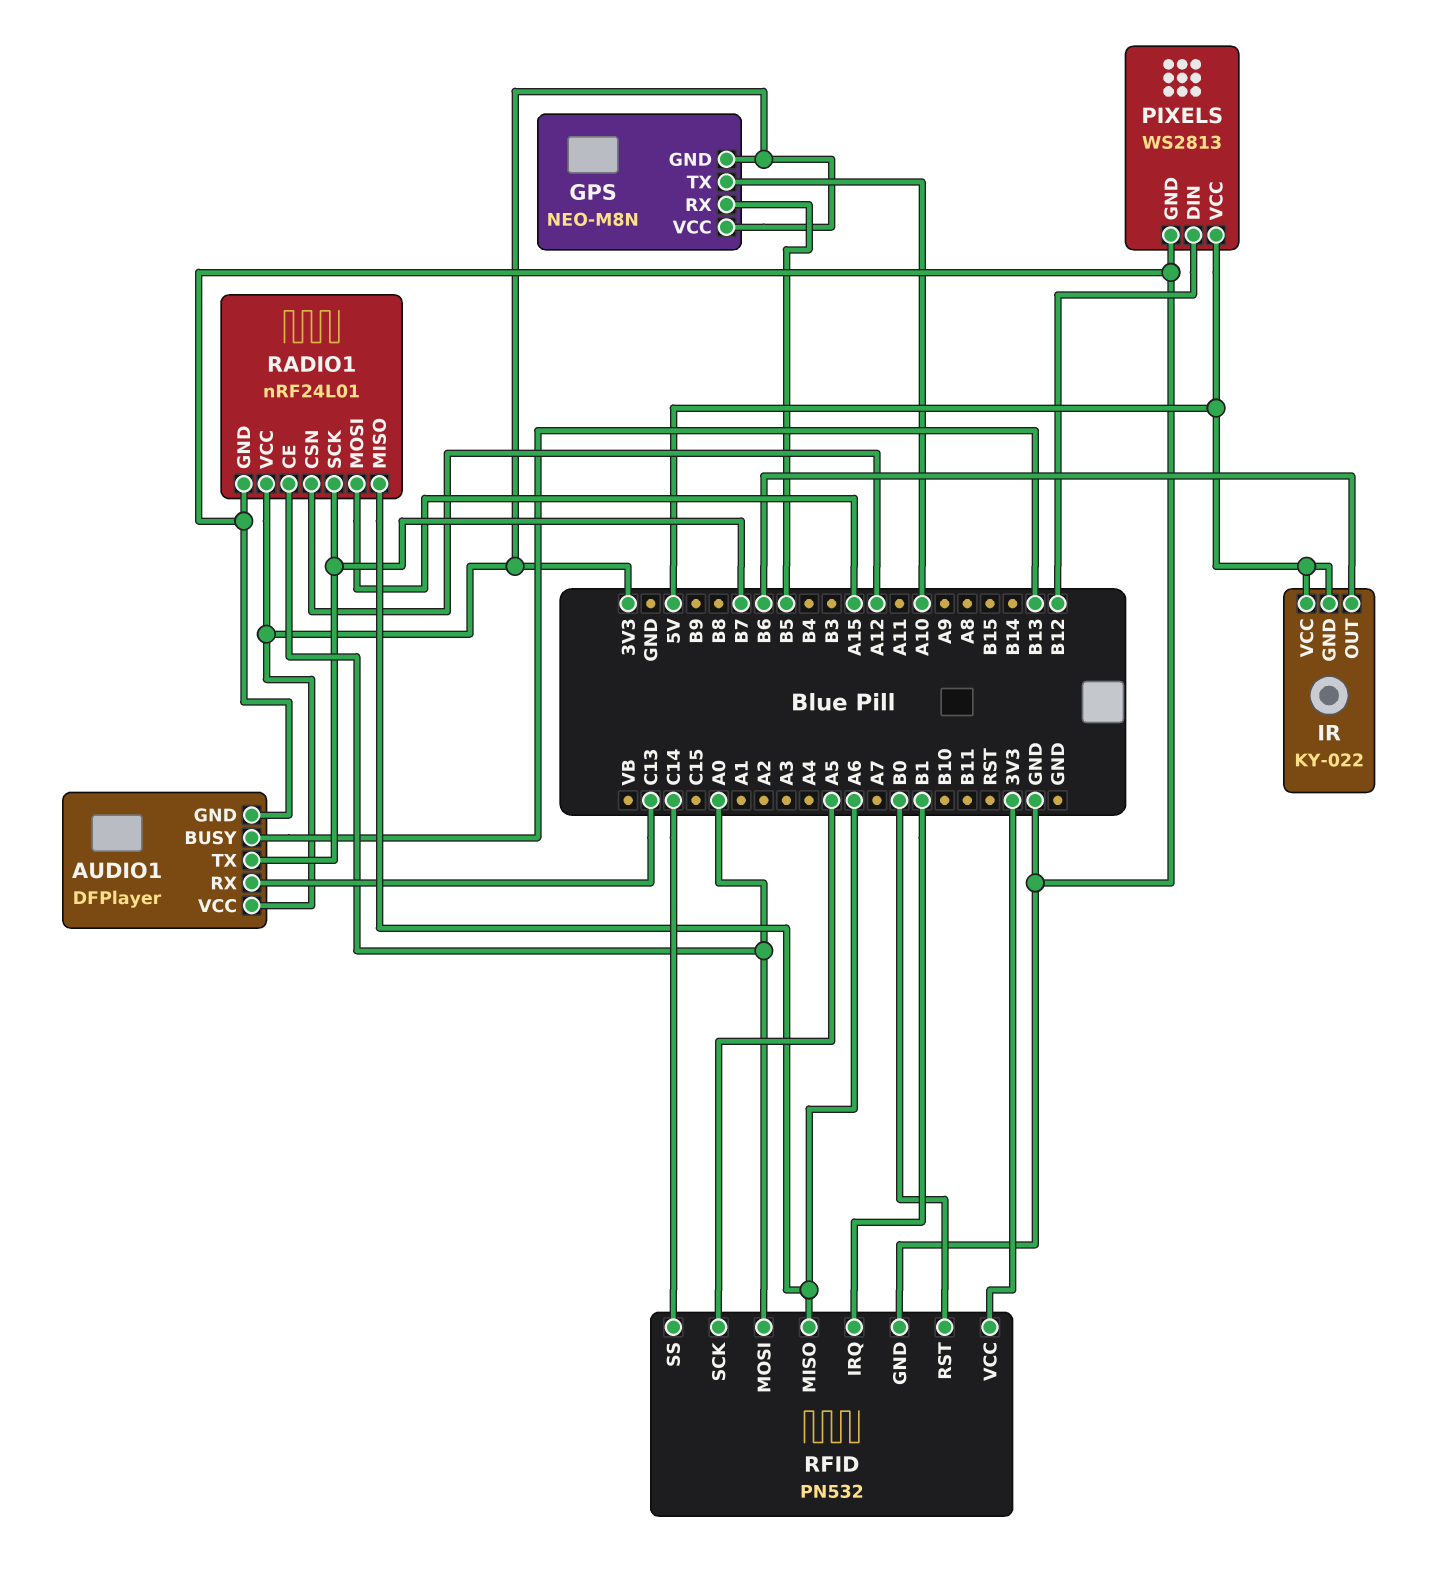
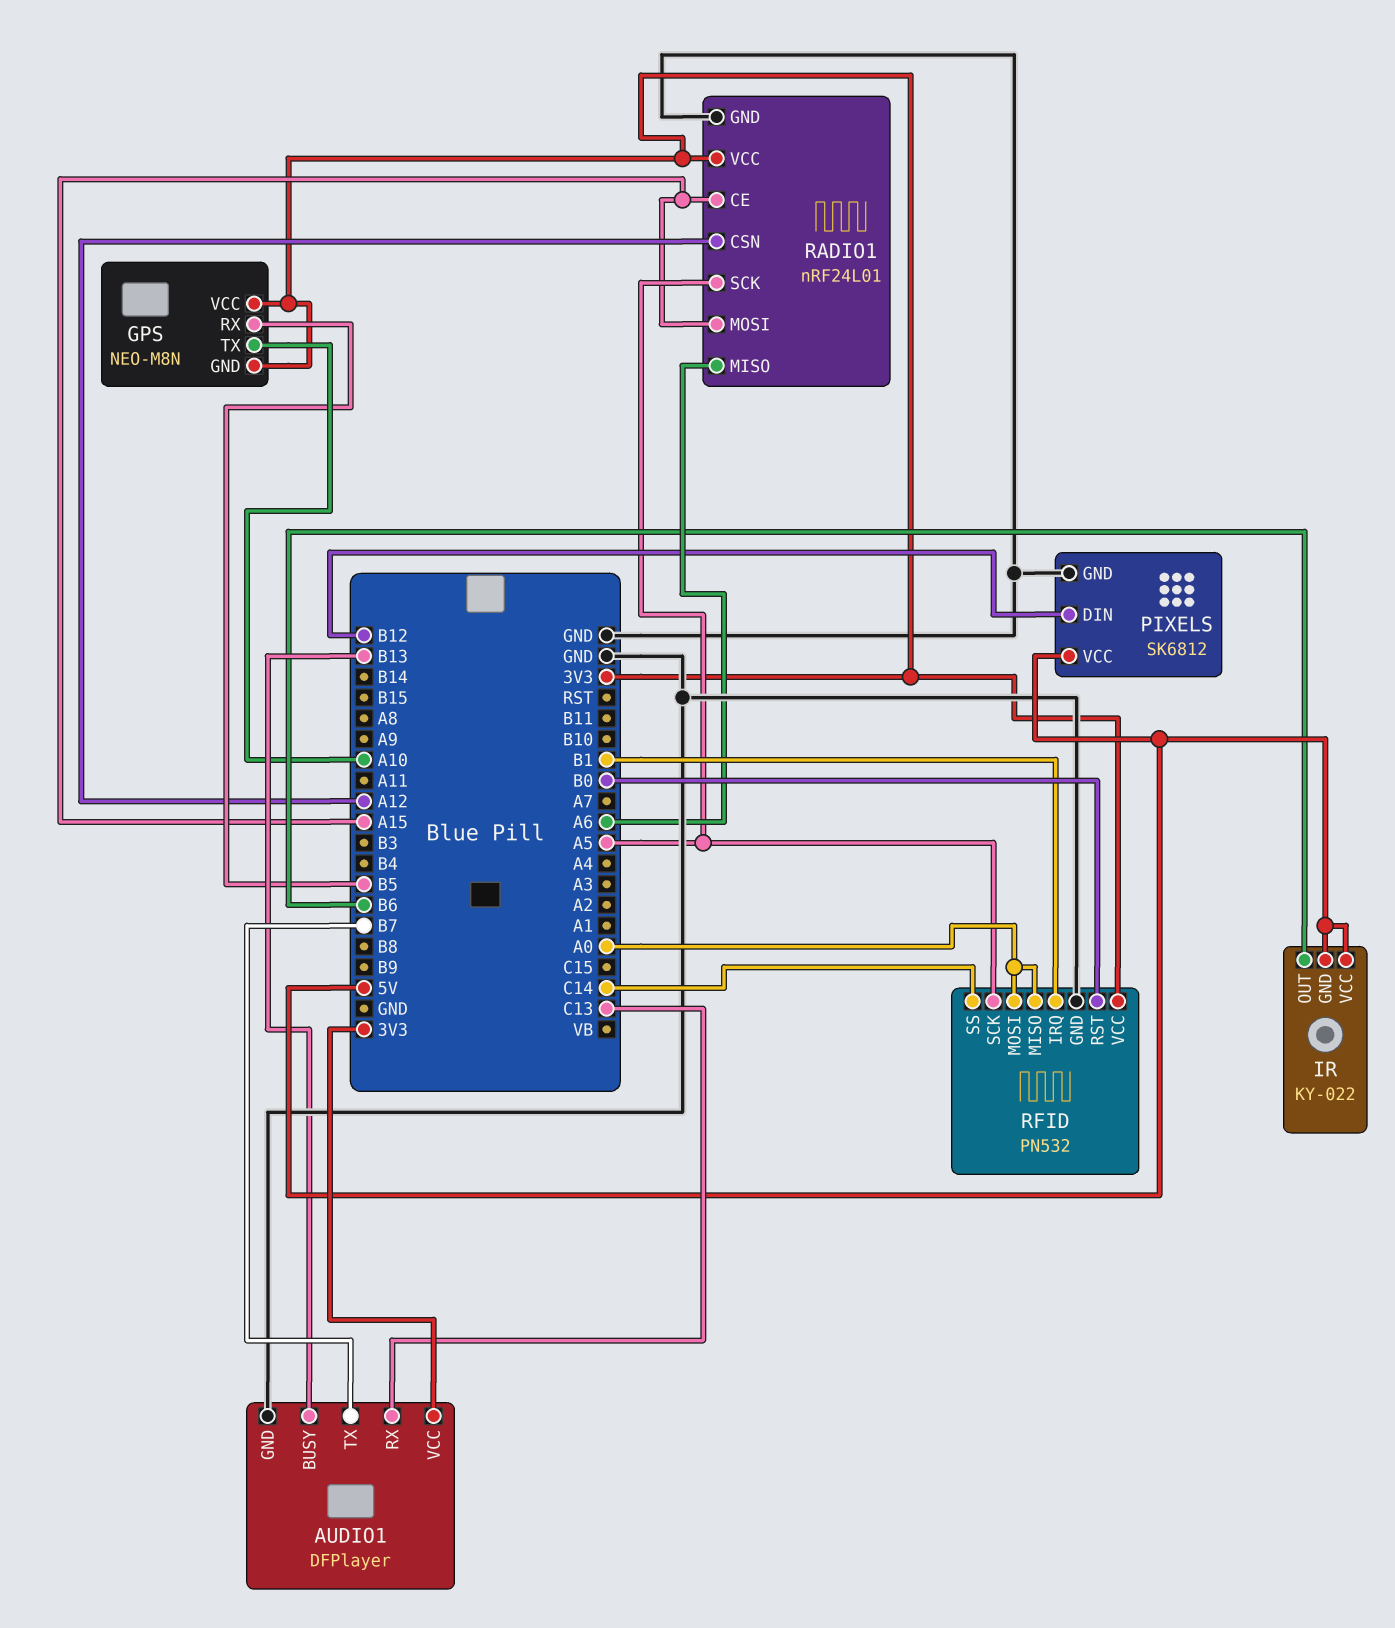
PIXELS: WS2813 -> SK6812
RADIO1 pin CE: A0 -> A15
RADIO1 pin SCK: B7 -> A5
RFID pin MISO: A6 -> A0

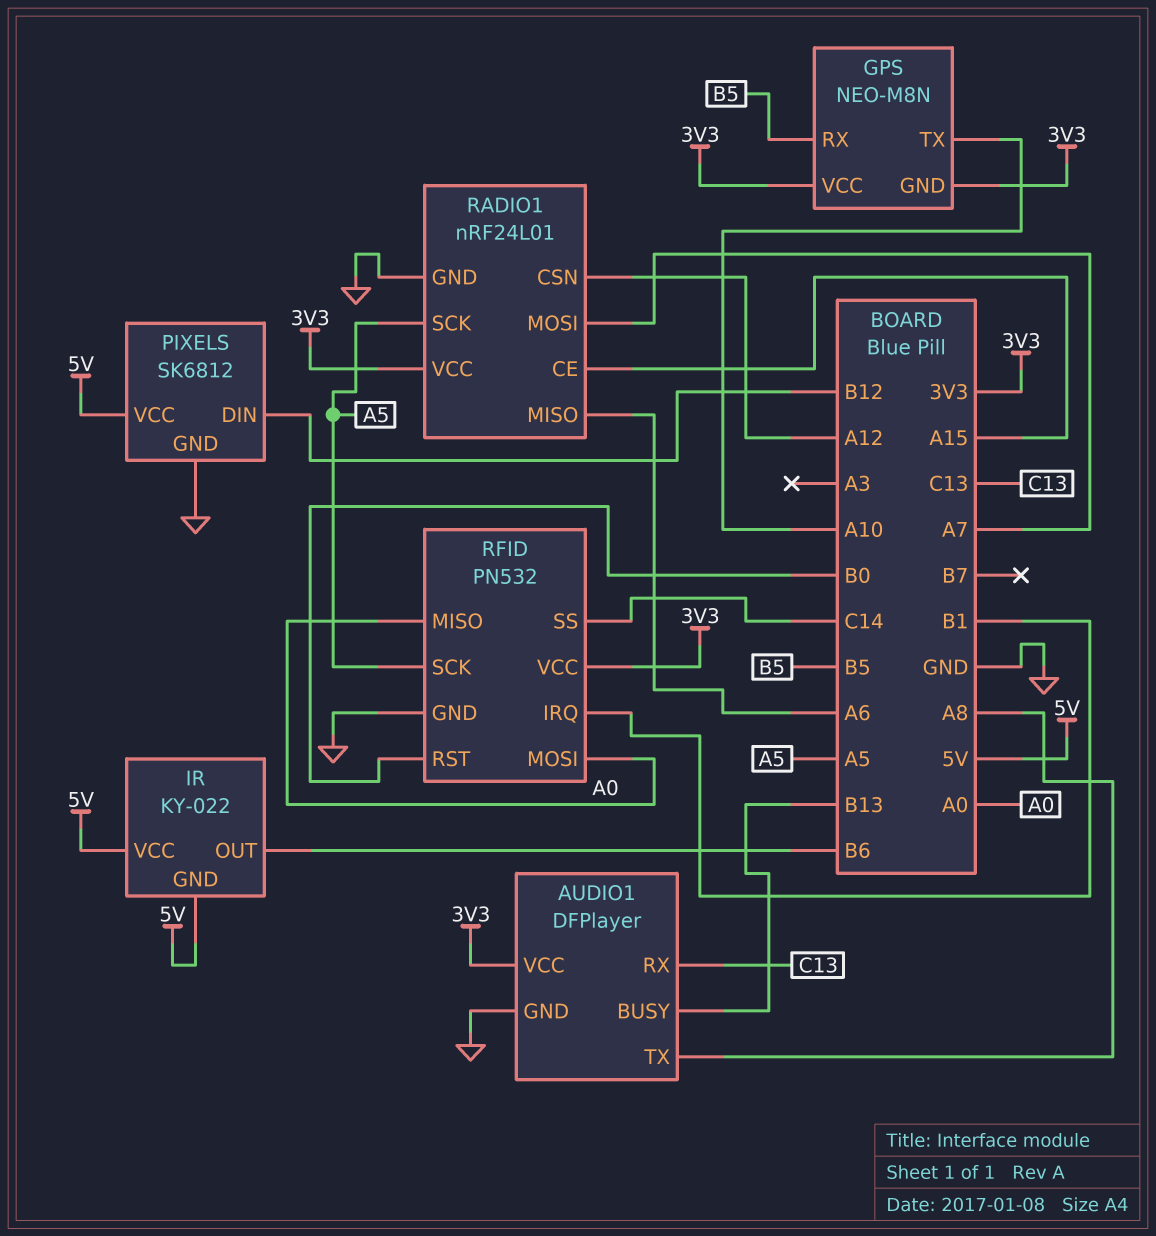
AUDIO1 pin TX: B7 -> A8
RADIO1 pin MOSI: A15 -> A7

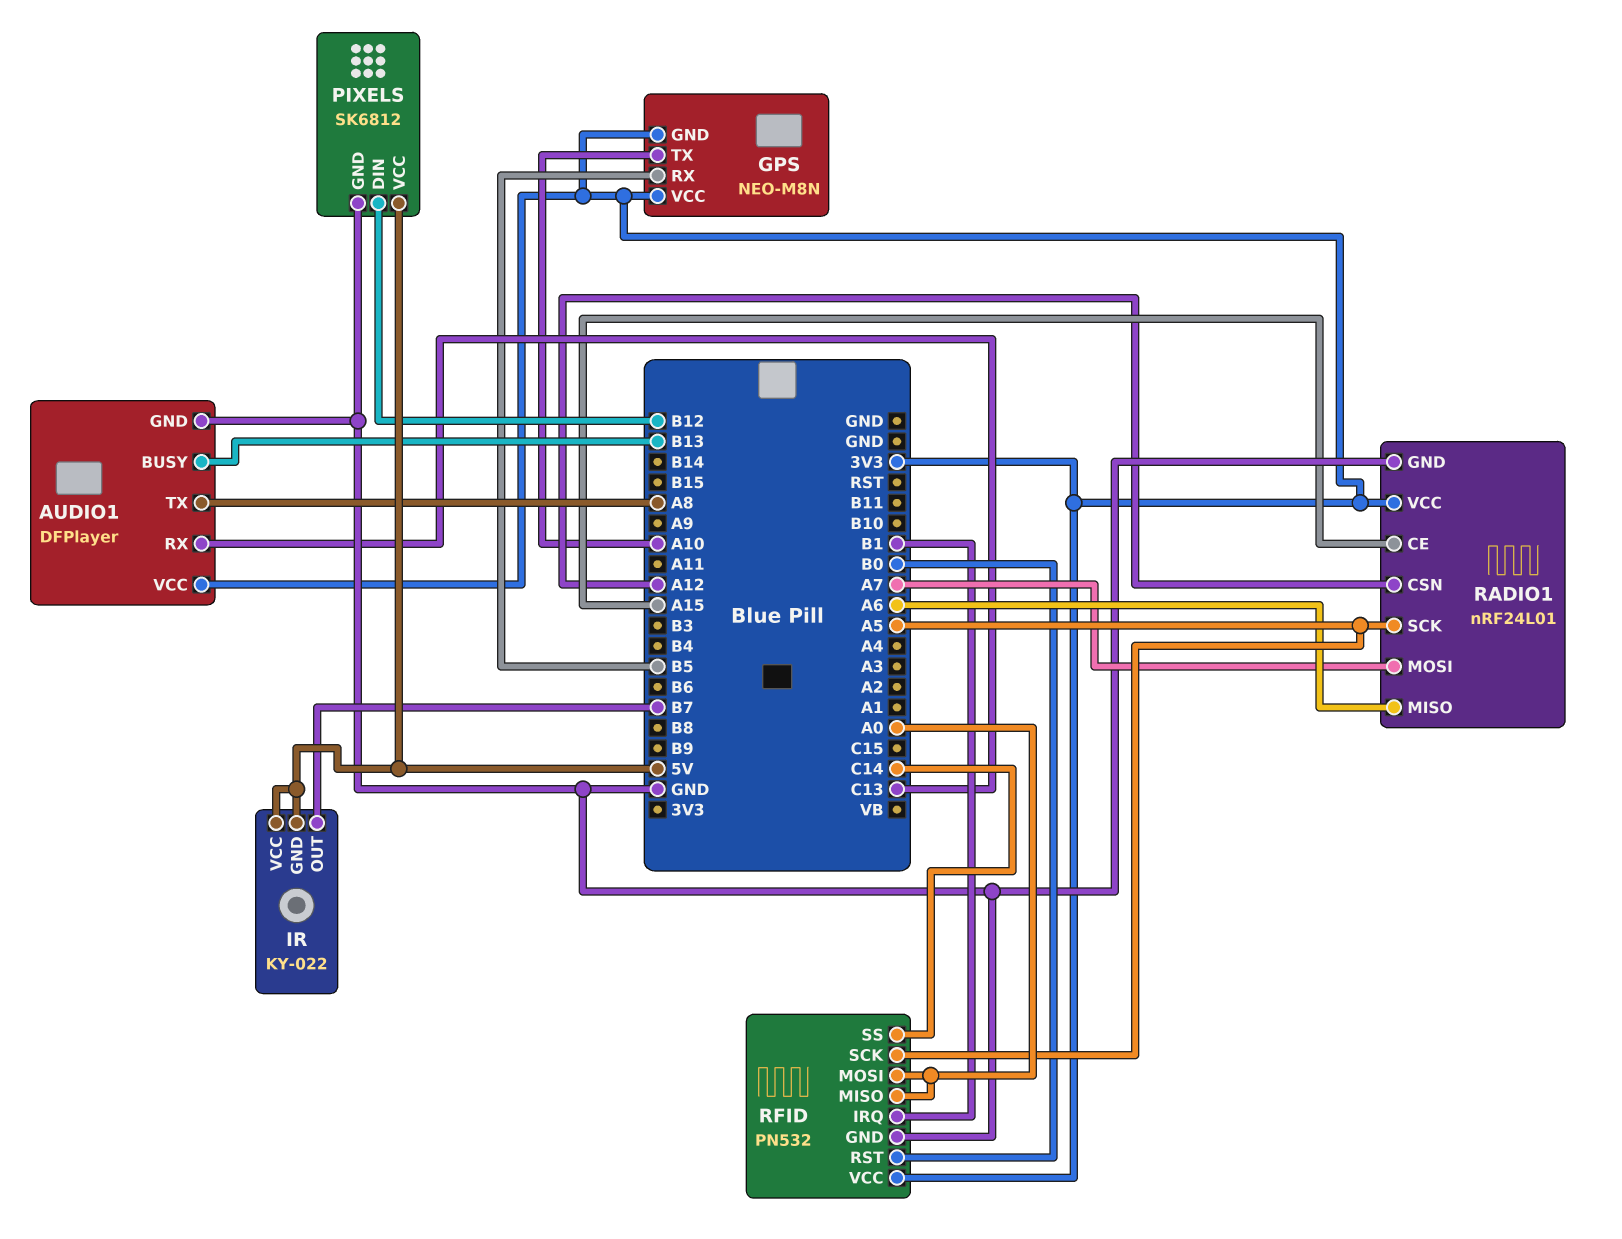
IR pin OUT: B6 -> B7

